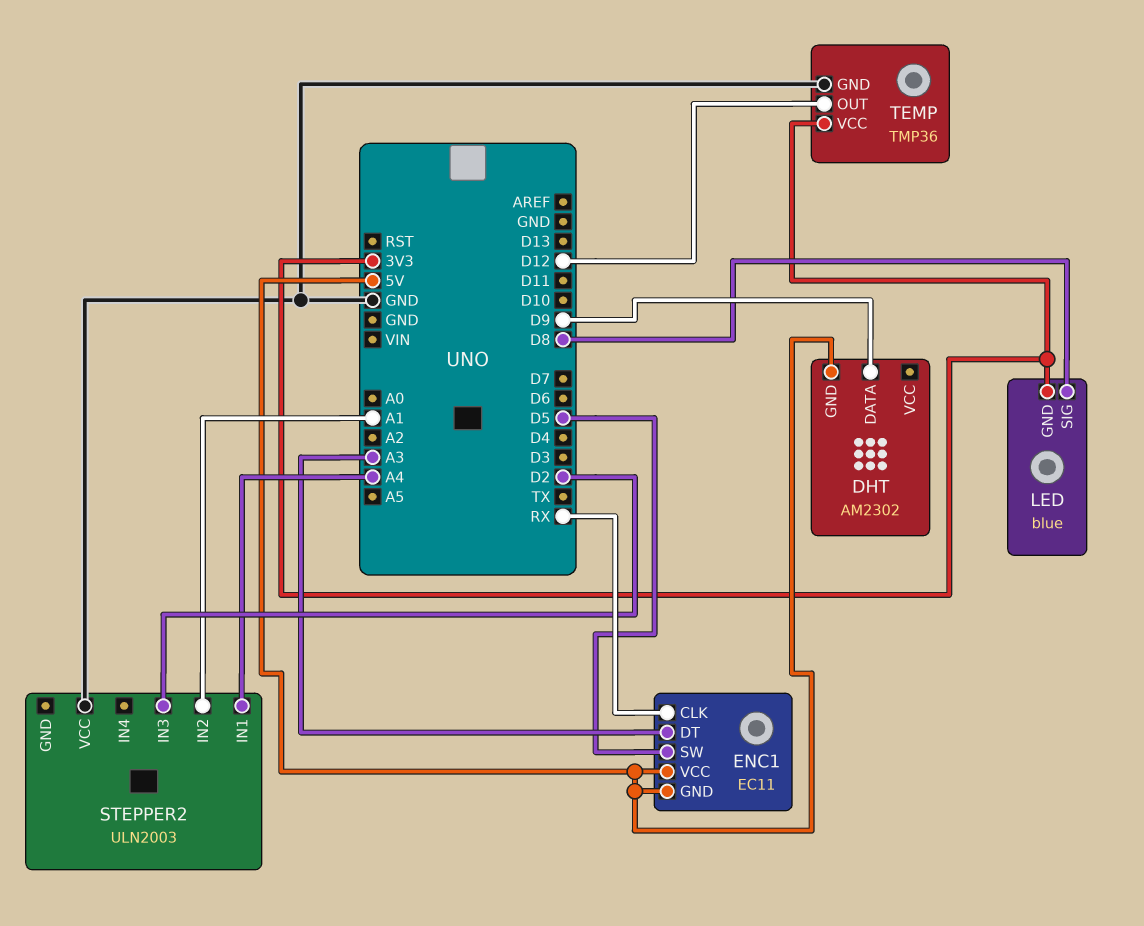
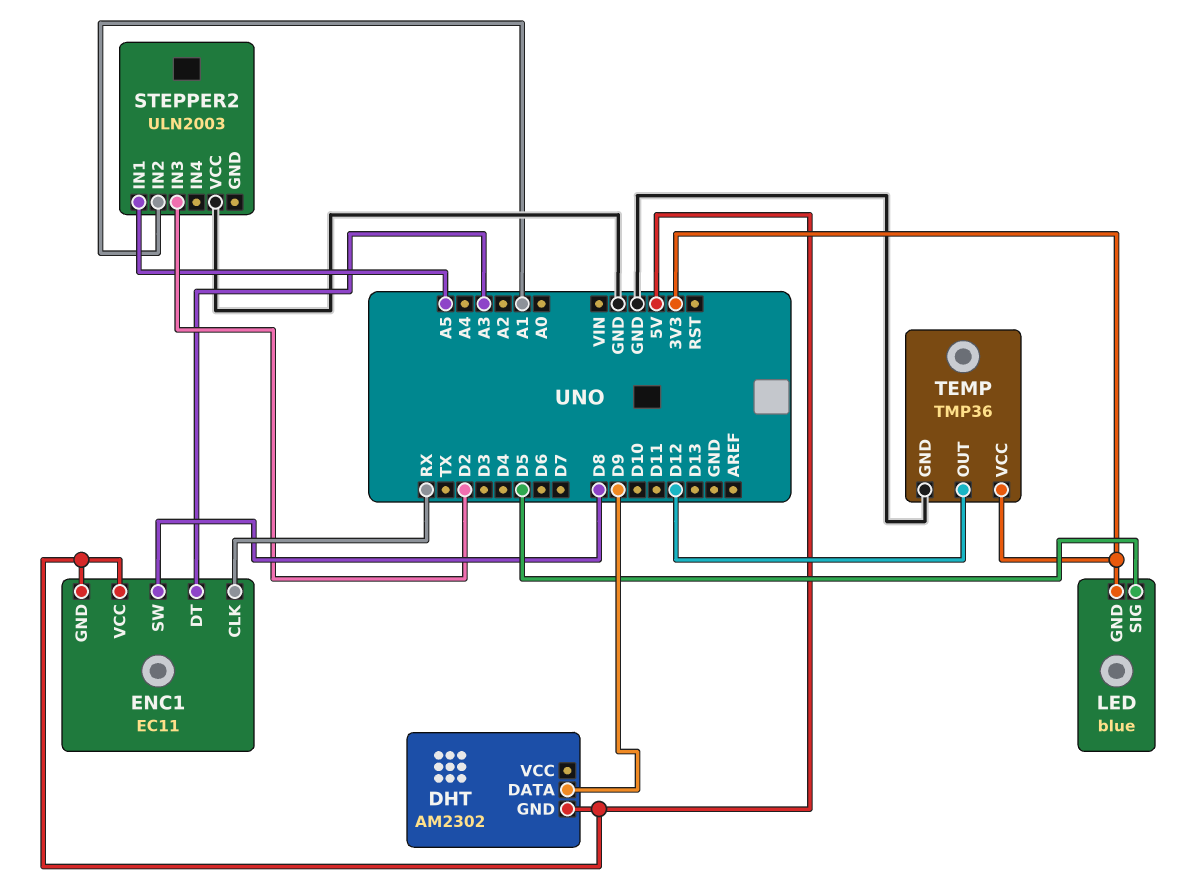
ENC1 pin SW: D5 -> D8
LED pin SIG: D8 -> D5
STEPPER2 pin IN1: A4 -> A5

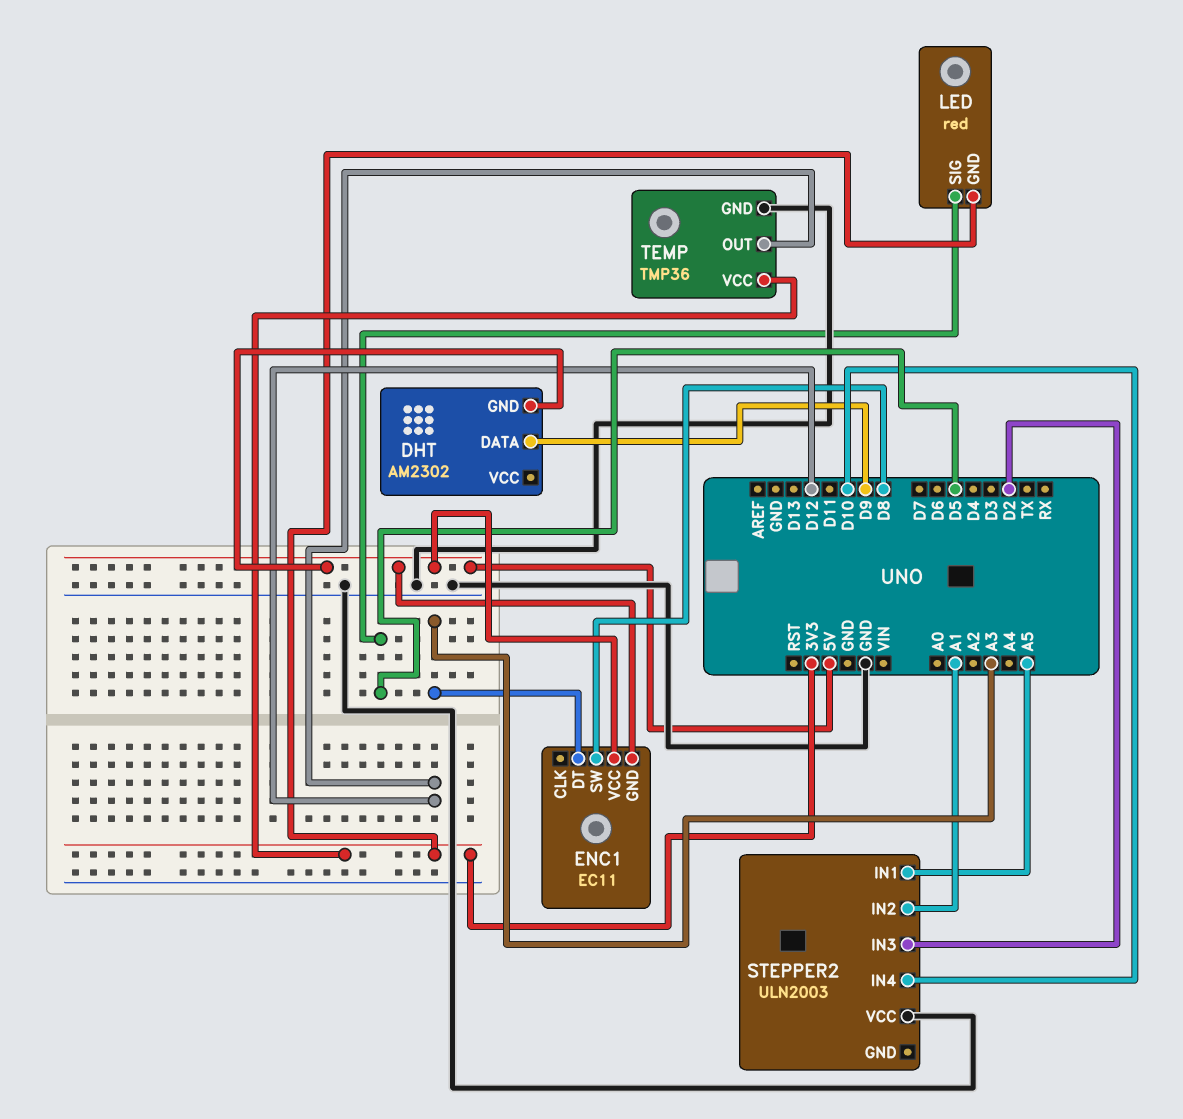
ENC1 pin CLK: RX -> none
LED: blue -> red
STEPPER2 pin IN4: none -> D10

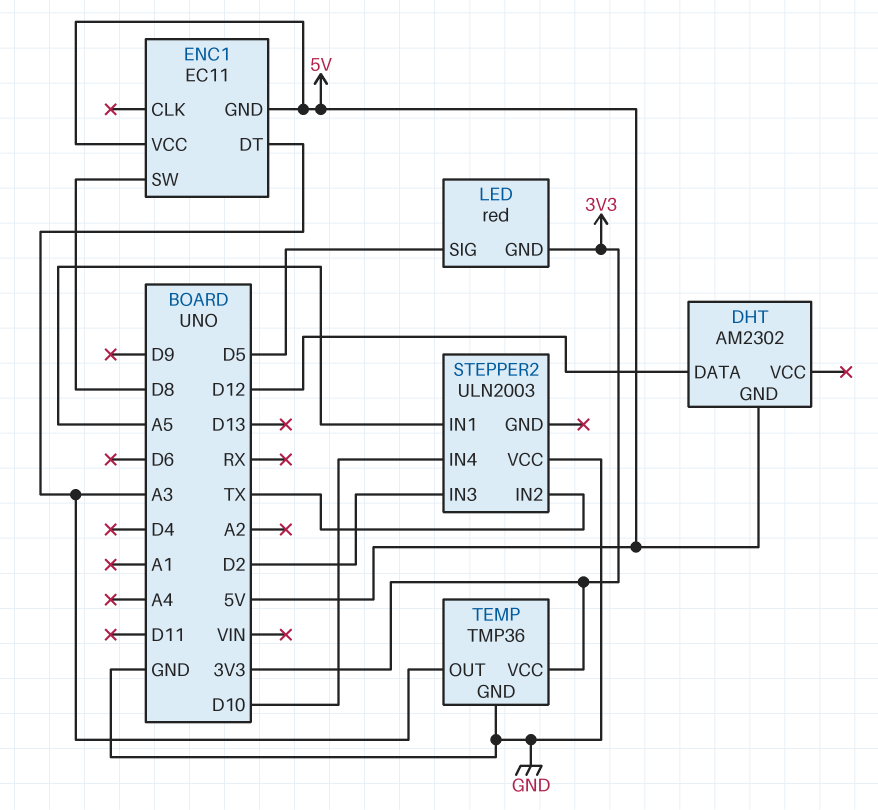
DHT pin DATA: D9 -> D12
STEPPER2 pin IN2: A1 -> TX
TEMP pin OUT: D12 -> A3

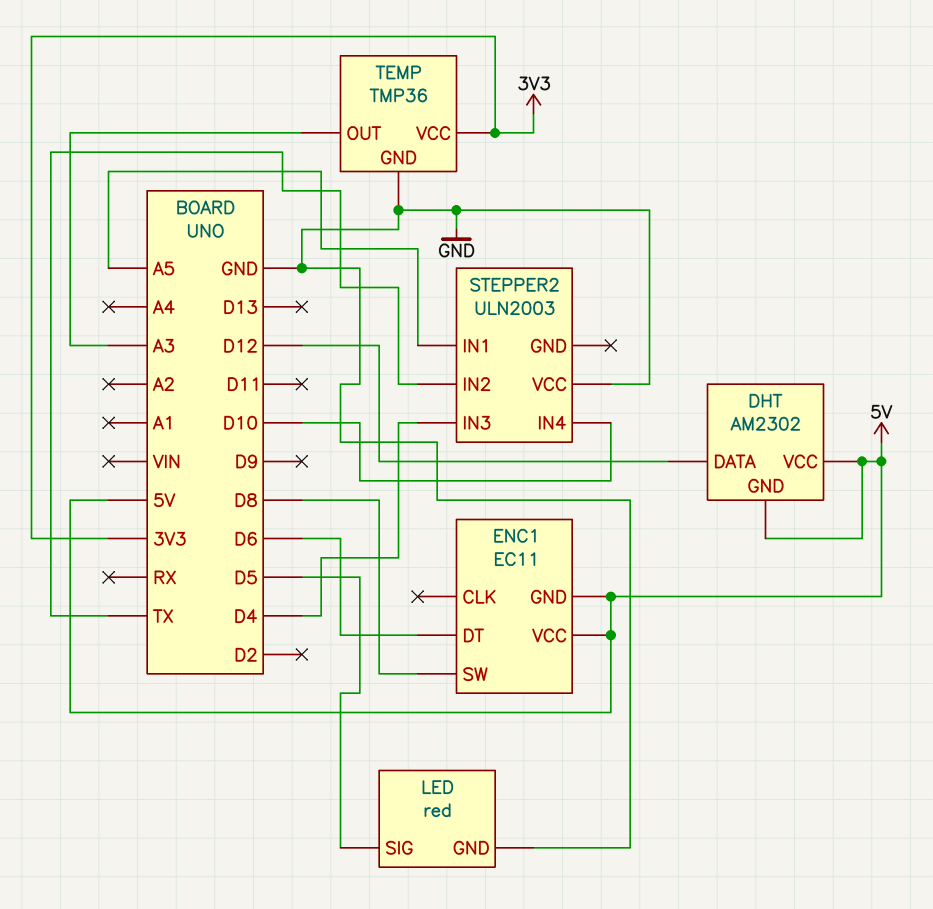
DHT pin VCC: none -> 5V
ENC1 pin DT: A3 -> D6
LED pin GND: 3V3 -> GND
STEPPER2 pin IN3: D2 -> D4

